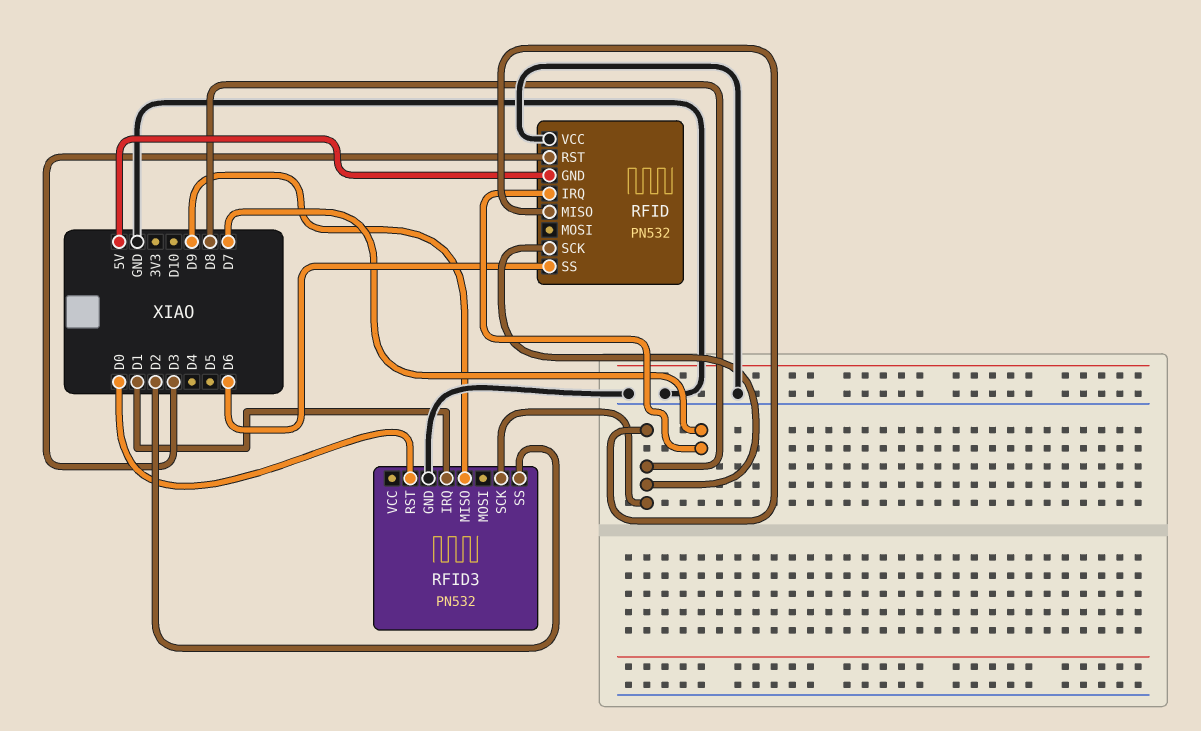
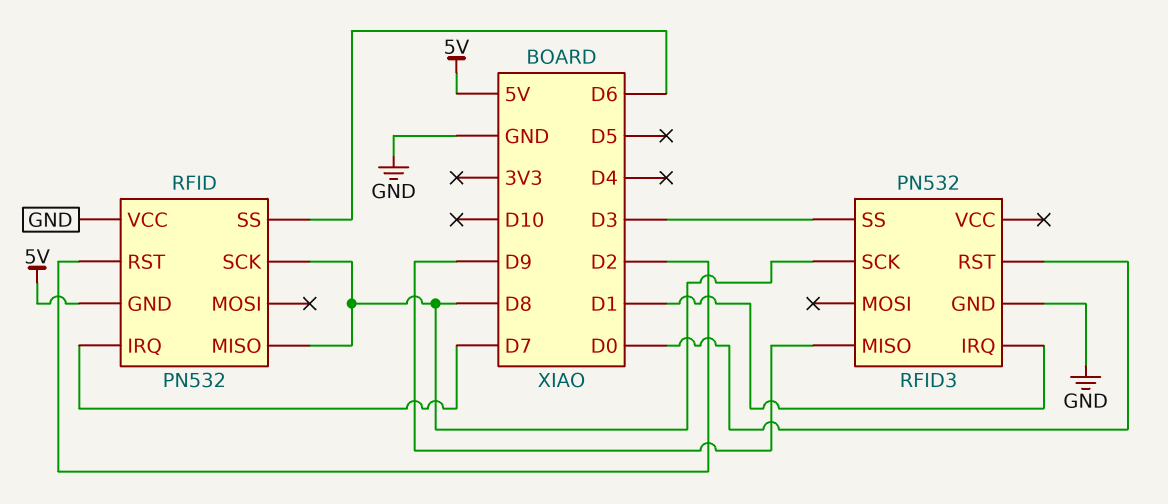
RFID pin RST: D3 -> D2
RFID3 pin SS: D2 -> D3

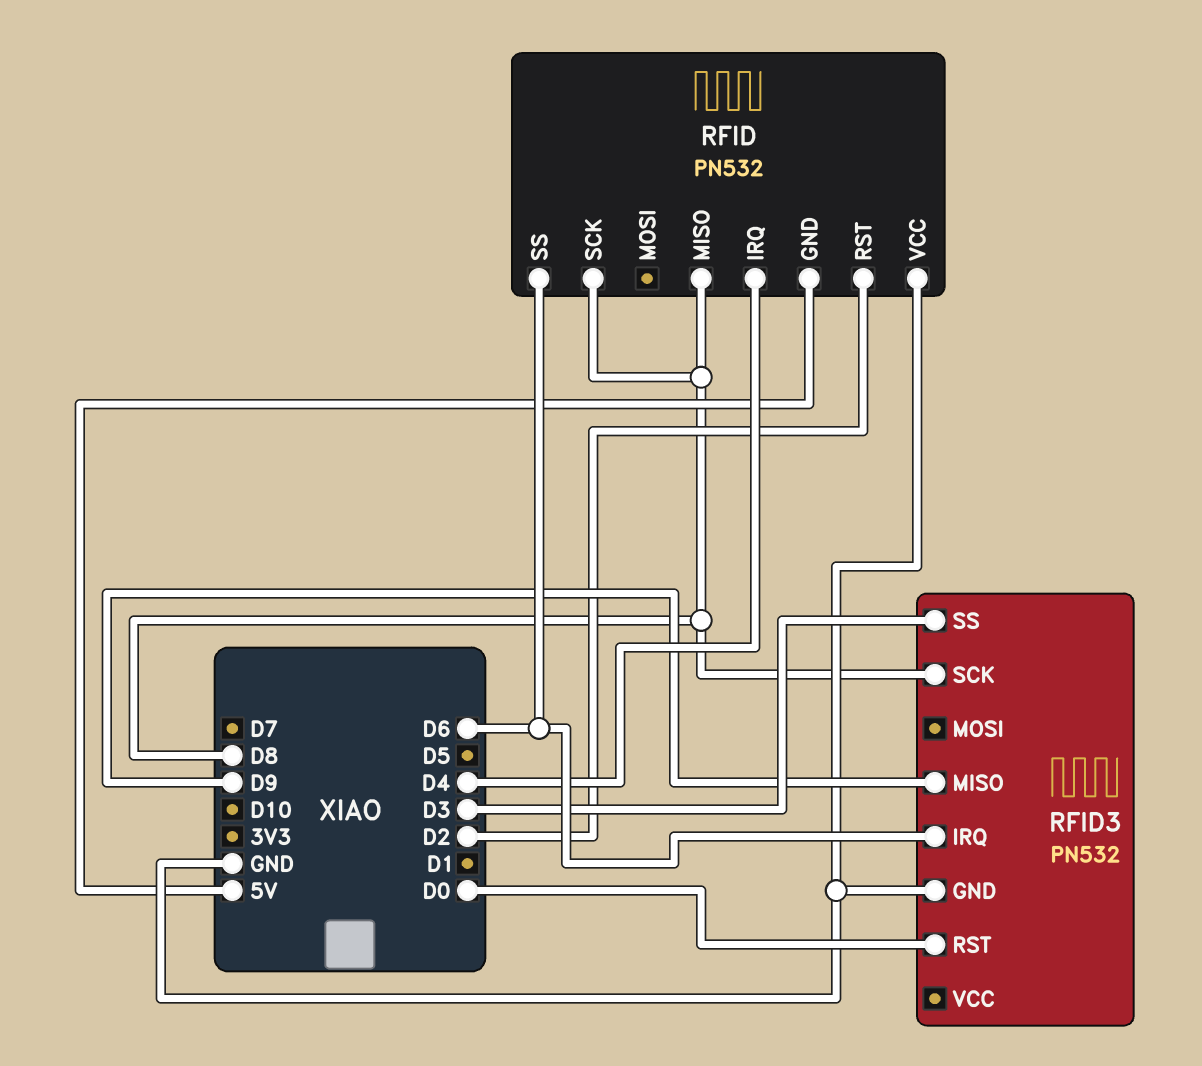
RFID pin IRQ: D7 -> D4
RFID3 pin IRQ: D1 -> D6

